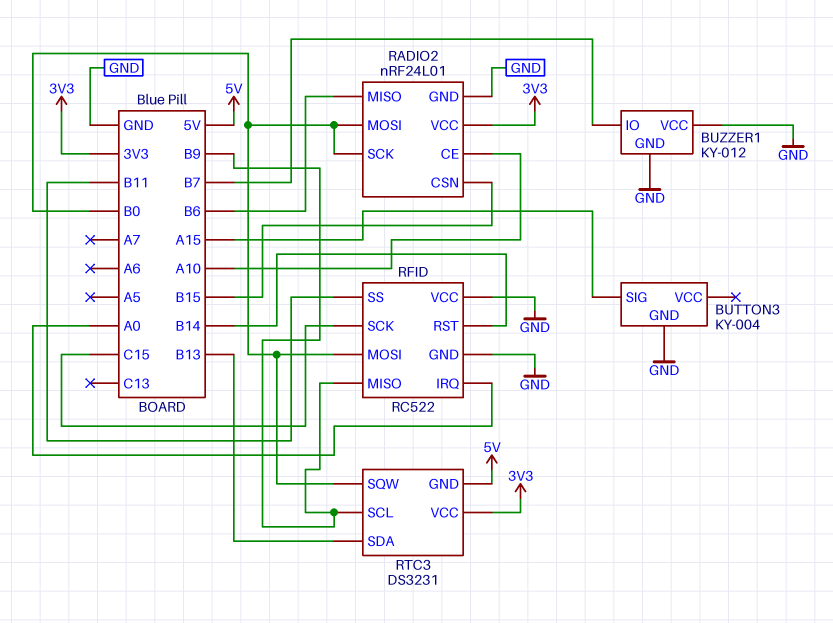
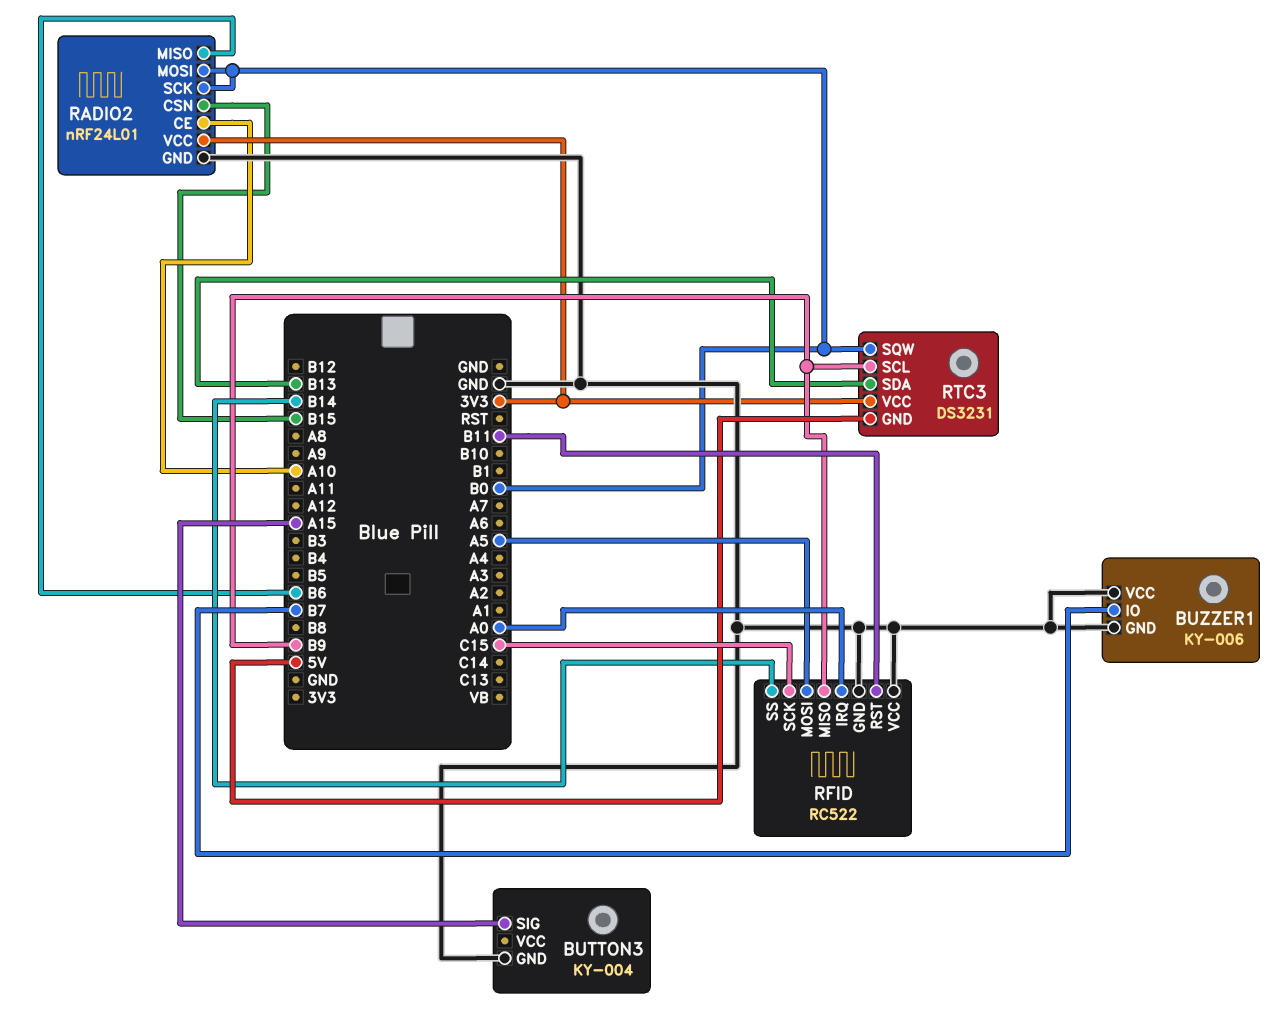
BUZZER1: KY-012 -> KY-006
RFID pin MOSI: B0 -> A5
RFID pin RST: B14 -> B11
RFID pin SS: B11 -> B14

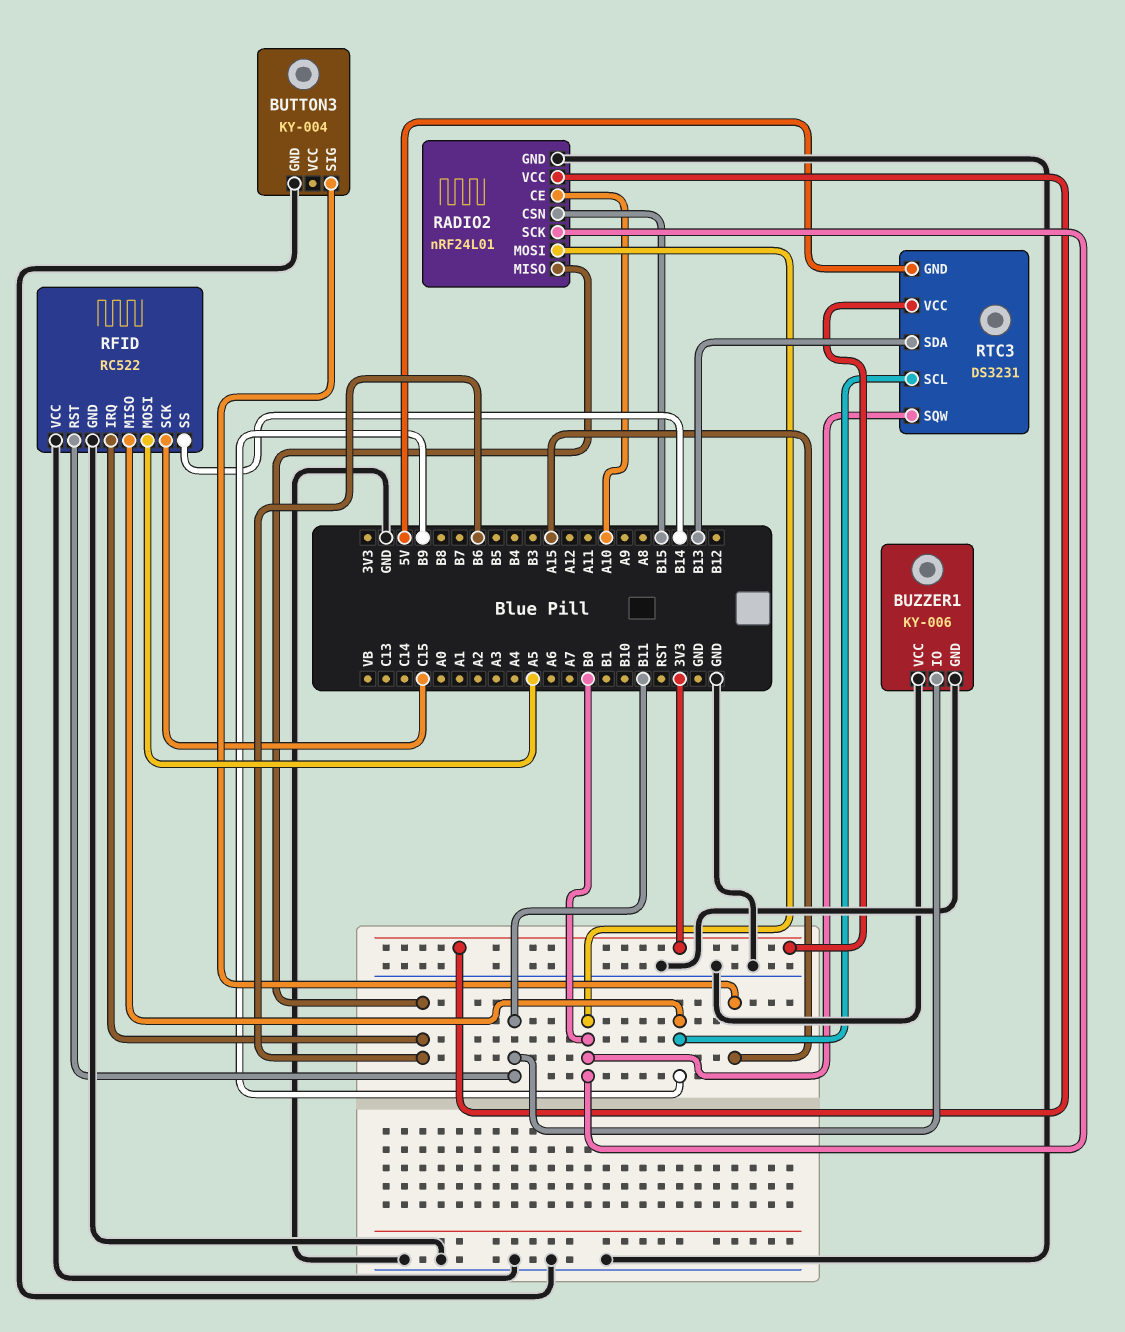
BUZZER1 pin IO: B7 -> B11
RFID pin IRQ: A0 -> B6

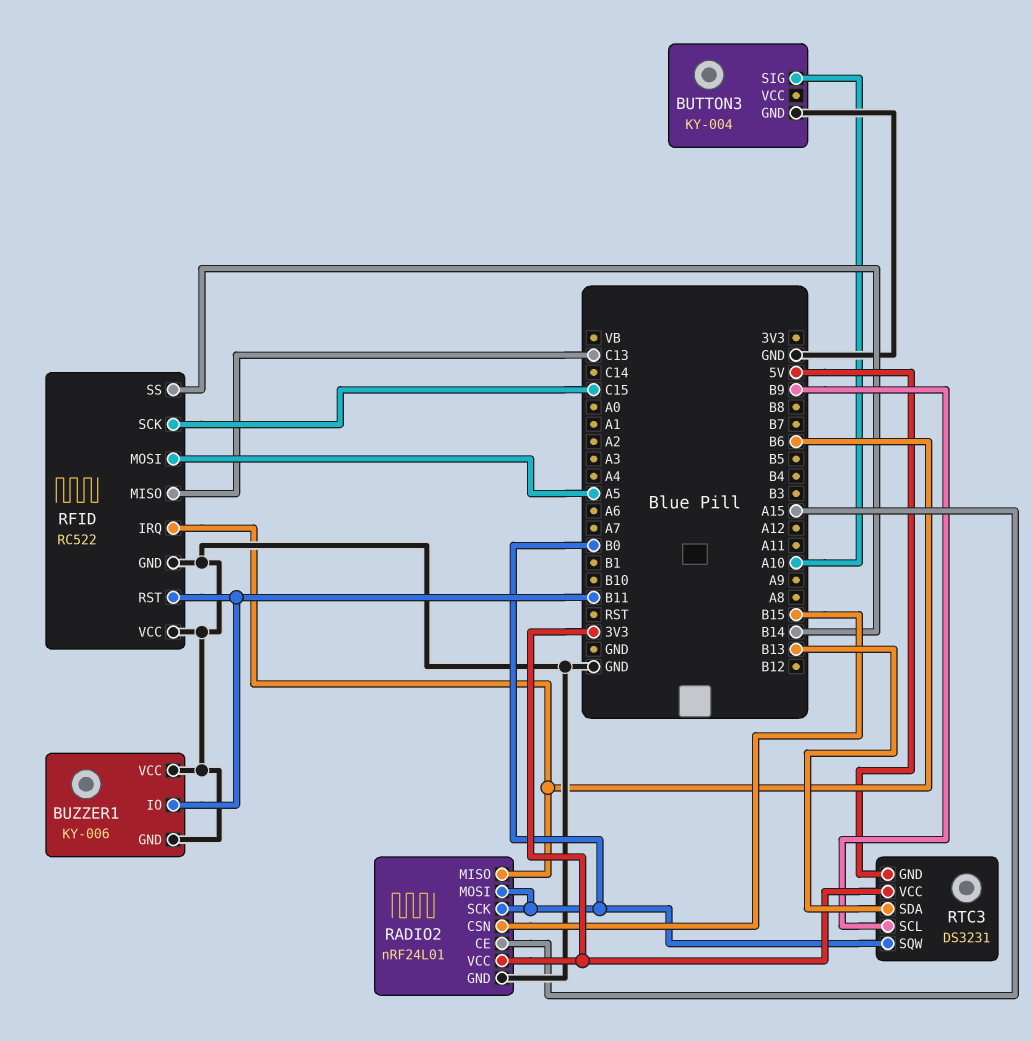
BUTTON3 pin SIG: A15 -> A10
RADIO2 pin CE: A10 -> A15
RFID pin MISO: B9 -> C13

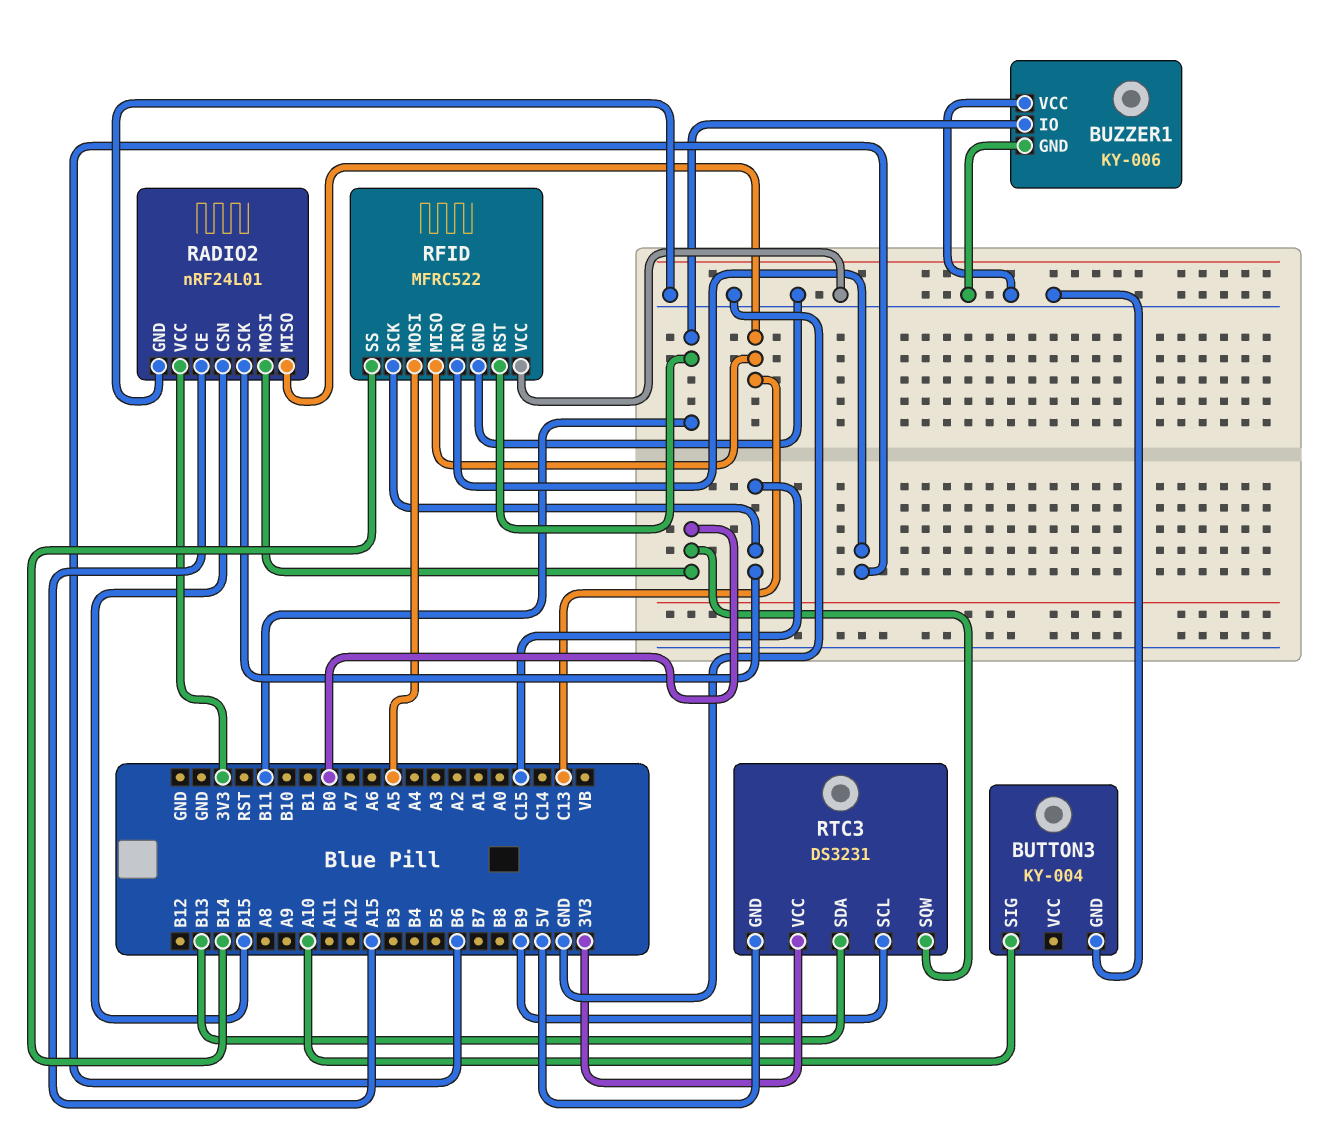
RADIO2 pin MISO: B6 -> C13
RADIO2 pin SCK: B0 -> C15
RFID: RC522 -> MFRC522

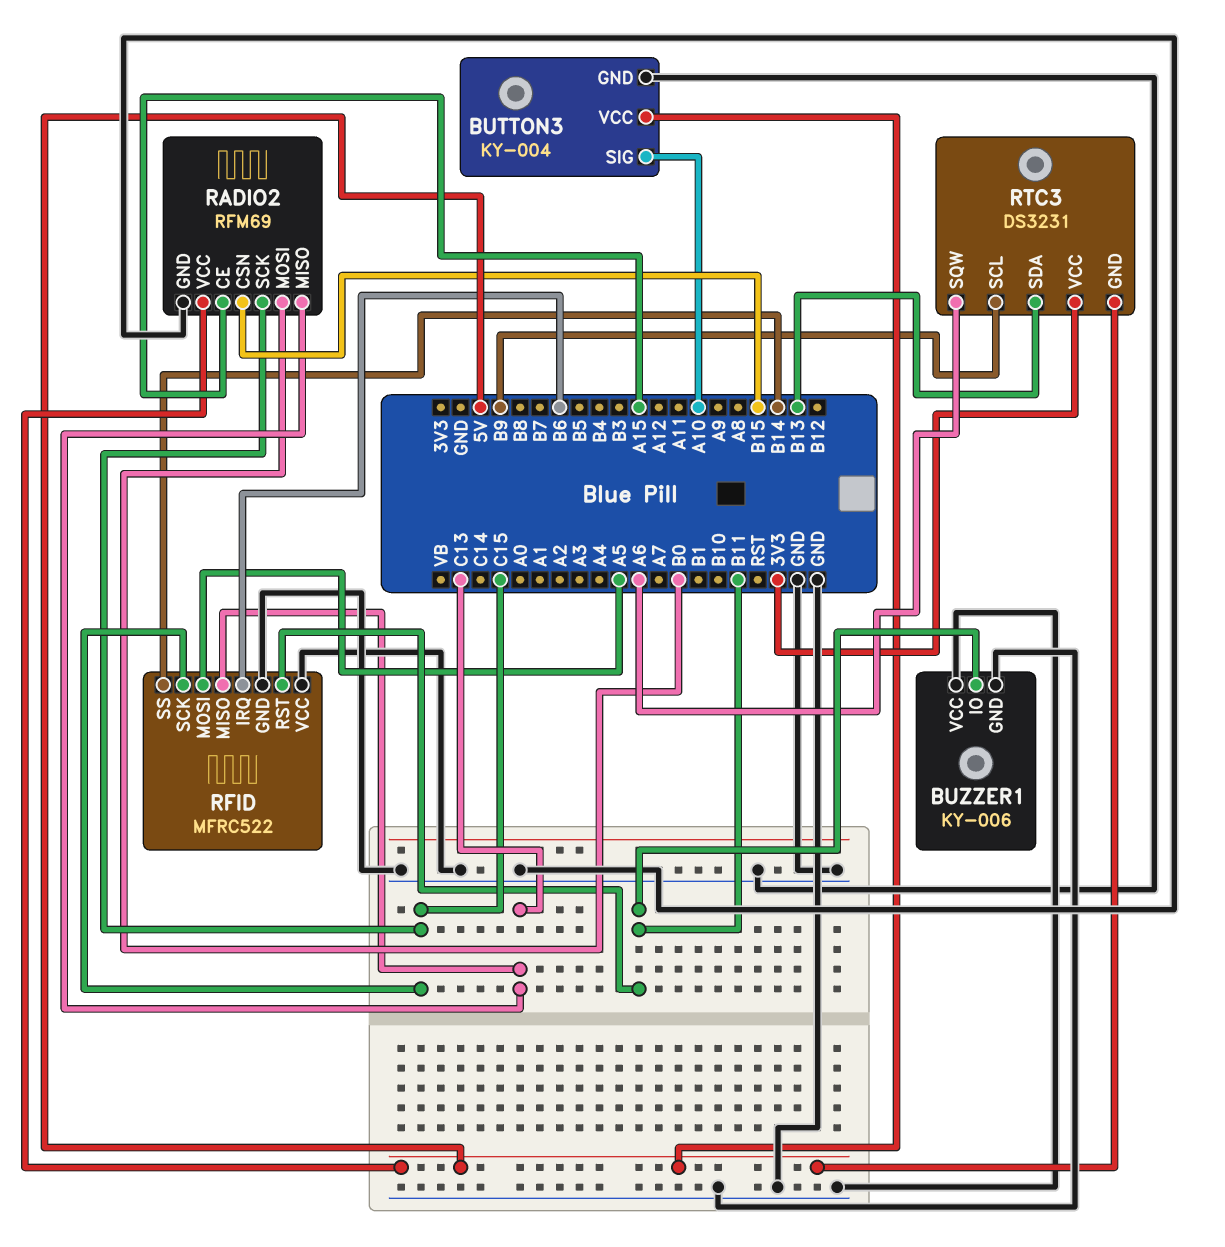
BUTTON3 pin VCC: none -> 5V
RADIO2: nRF24L01 -> RFM69
RADIO2 pin VCC: 3V3 -> 5V
RTC3 pin SQW: B0 -> A6

